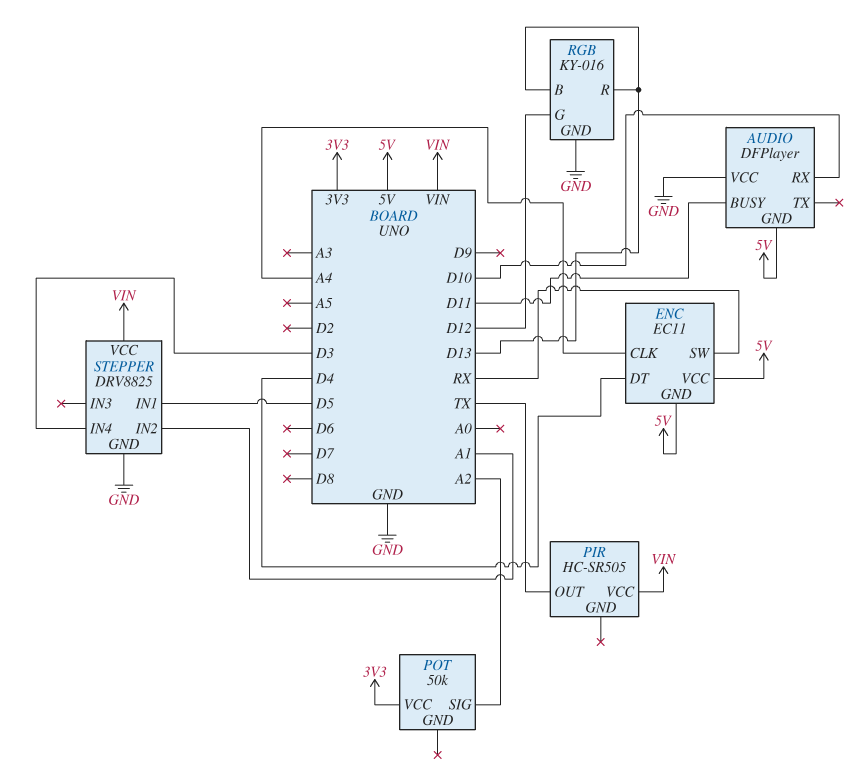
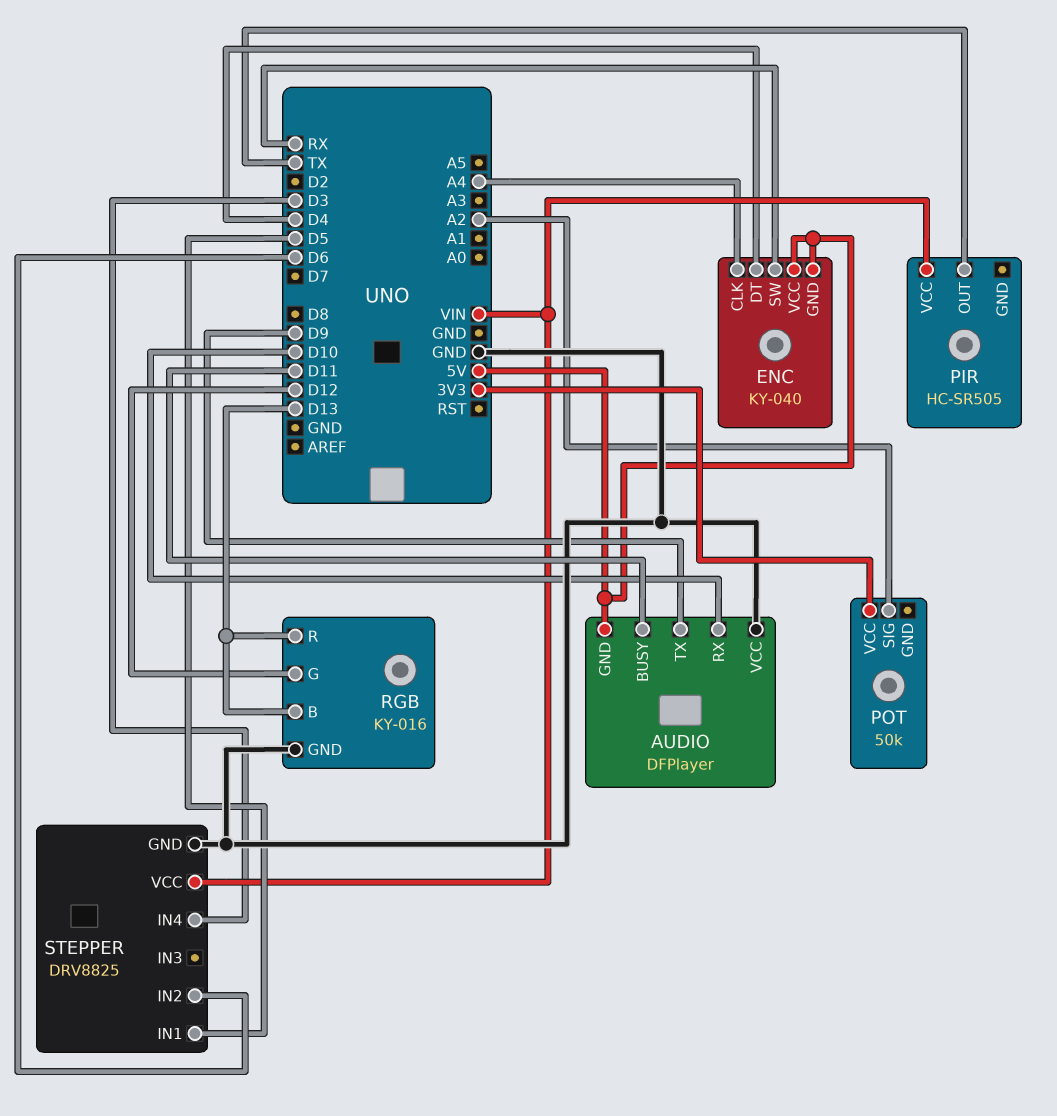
AUDIO pin TX: none -> D9
ENC: EC11 -> KY-040
STEPPER pin IN2: A1 -> D6

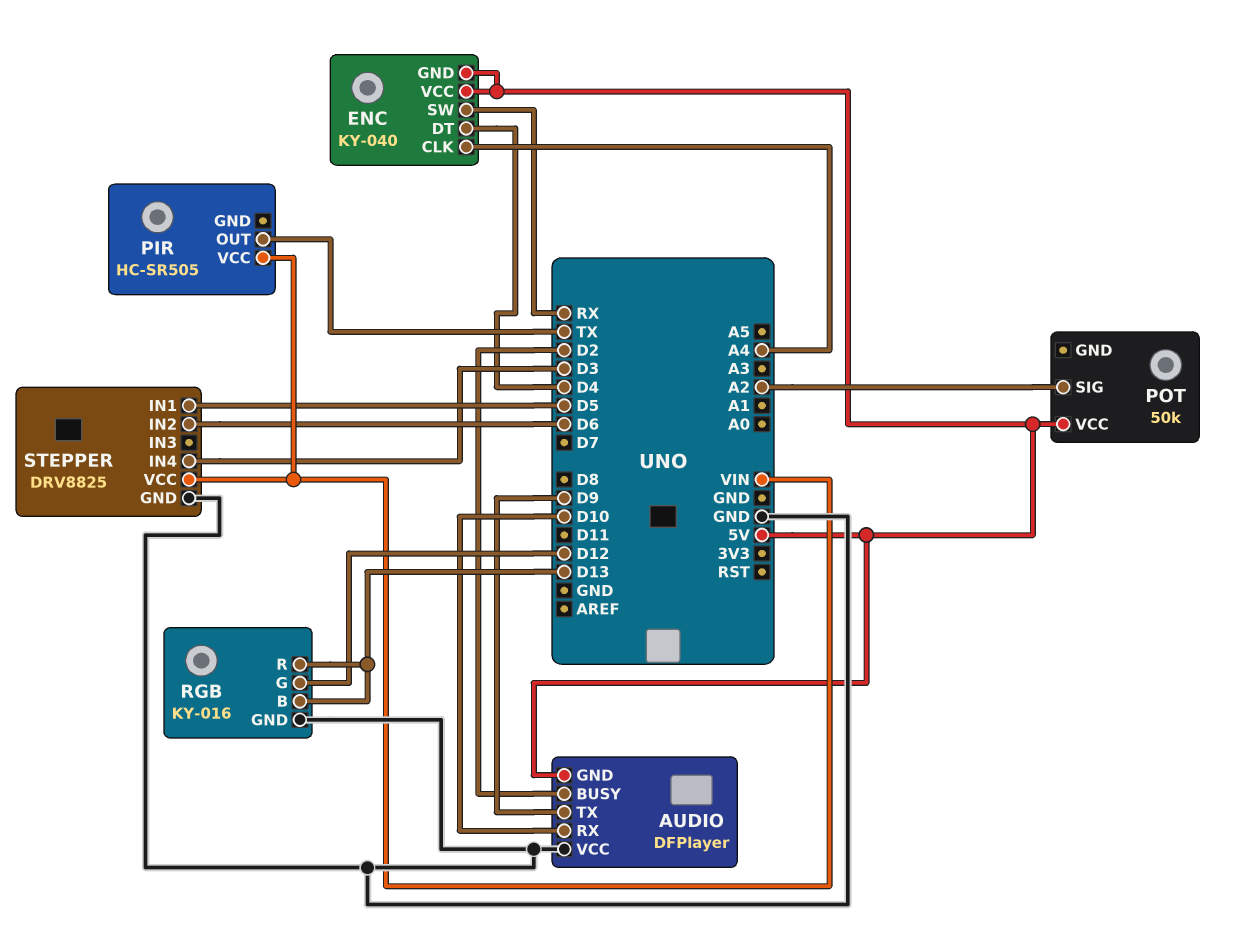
AUDIO pin BUSY: D11 -> D2
POT pin VCC: 3V3 -> 5V

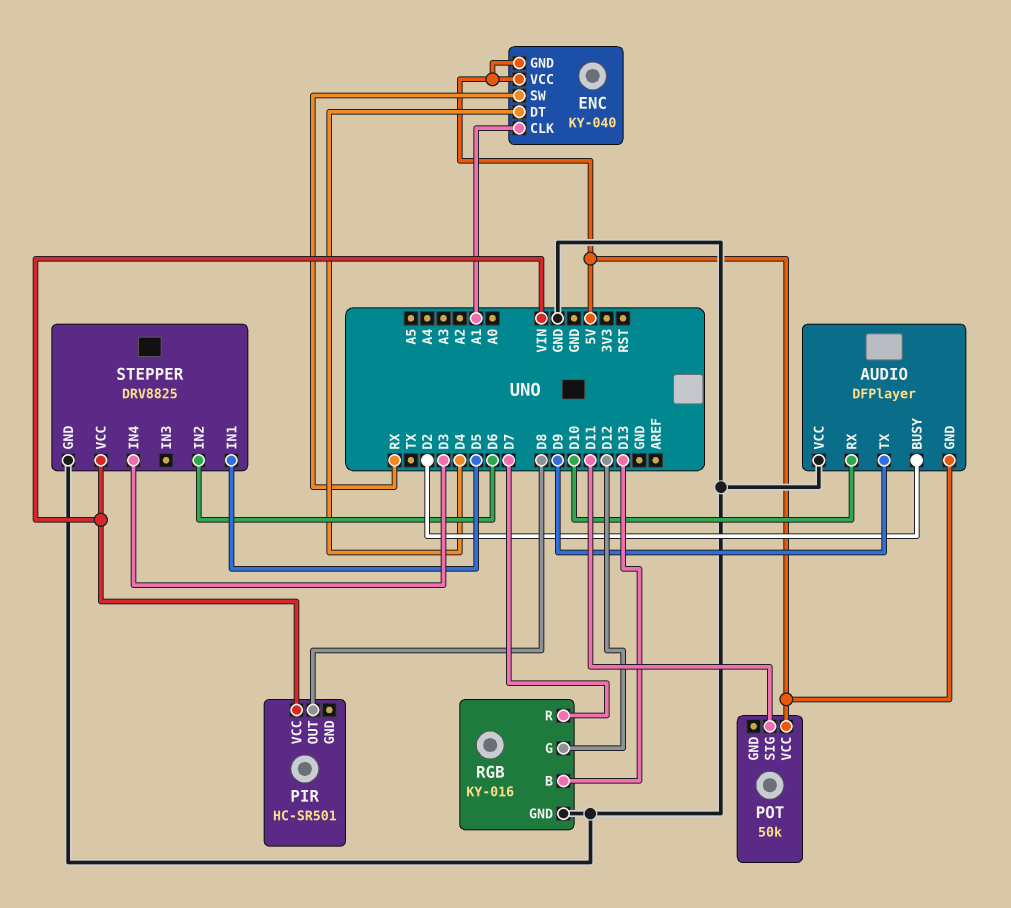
ENC pin CLK: A4 -> A1
PIR: HC-SR505 -> HC-SR501
PIR pin OUT: TX -> D8
POT pin SIG: A2 -> D11
RGB pin R: D13 -> D7

